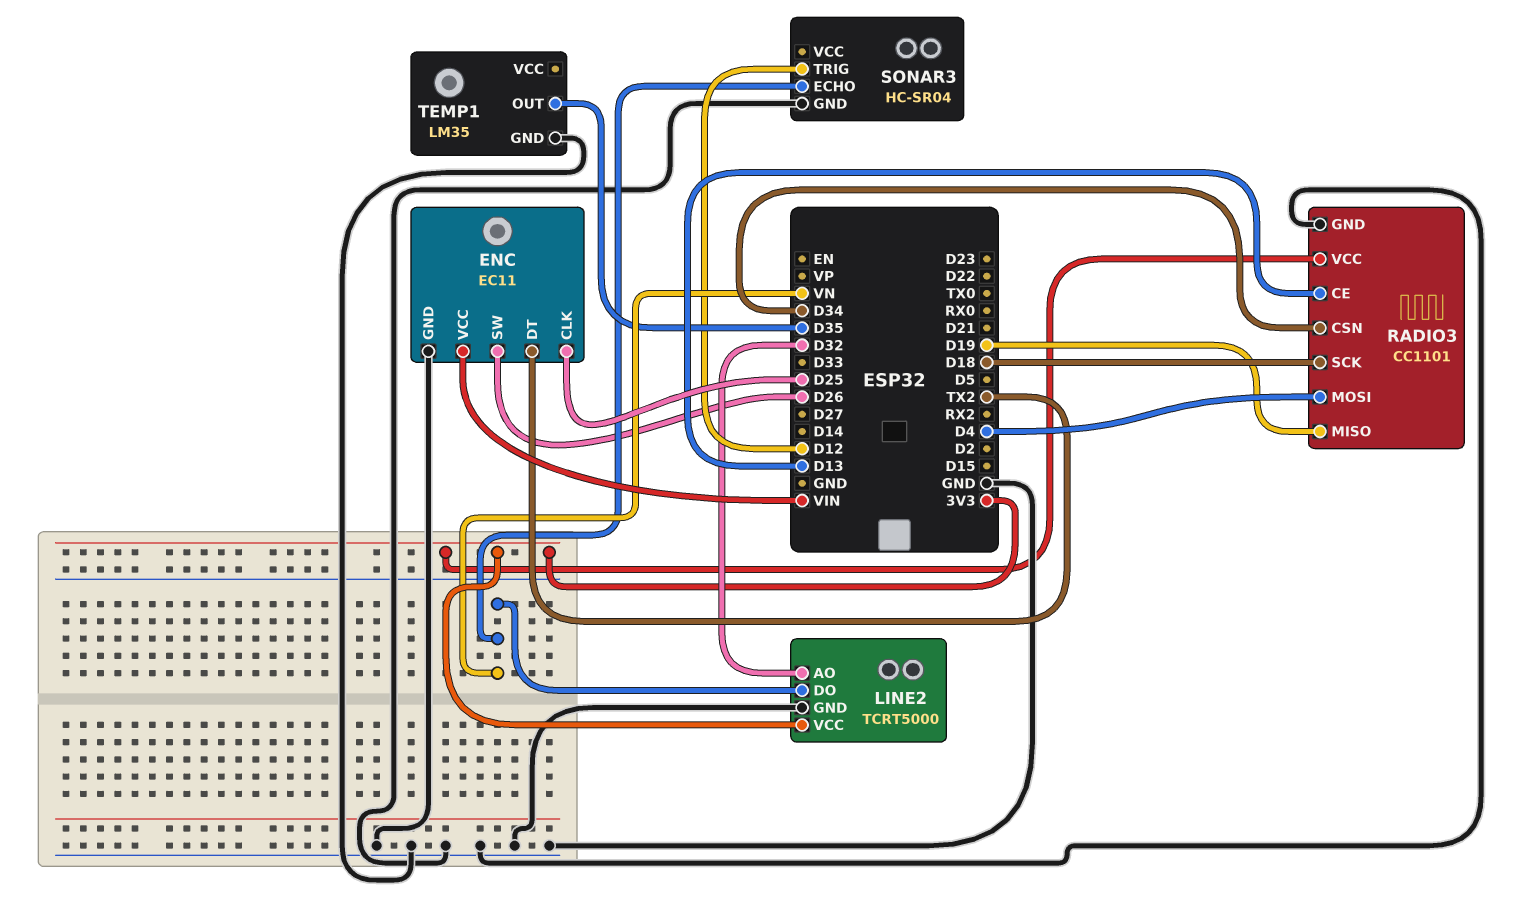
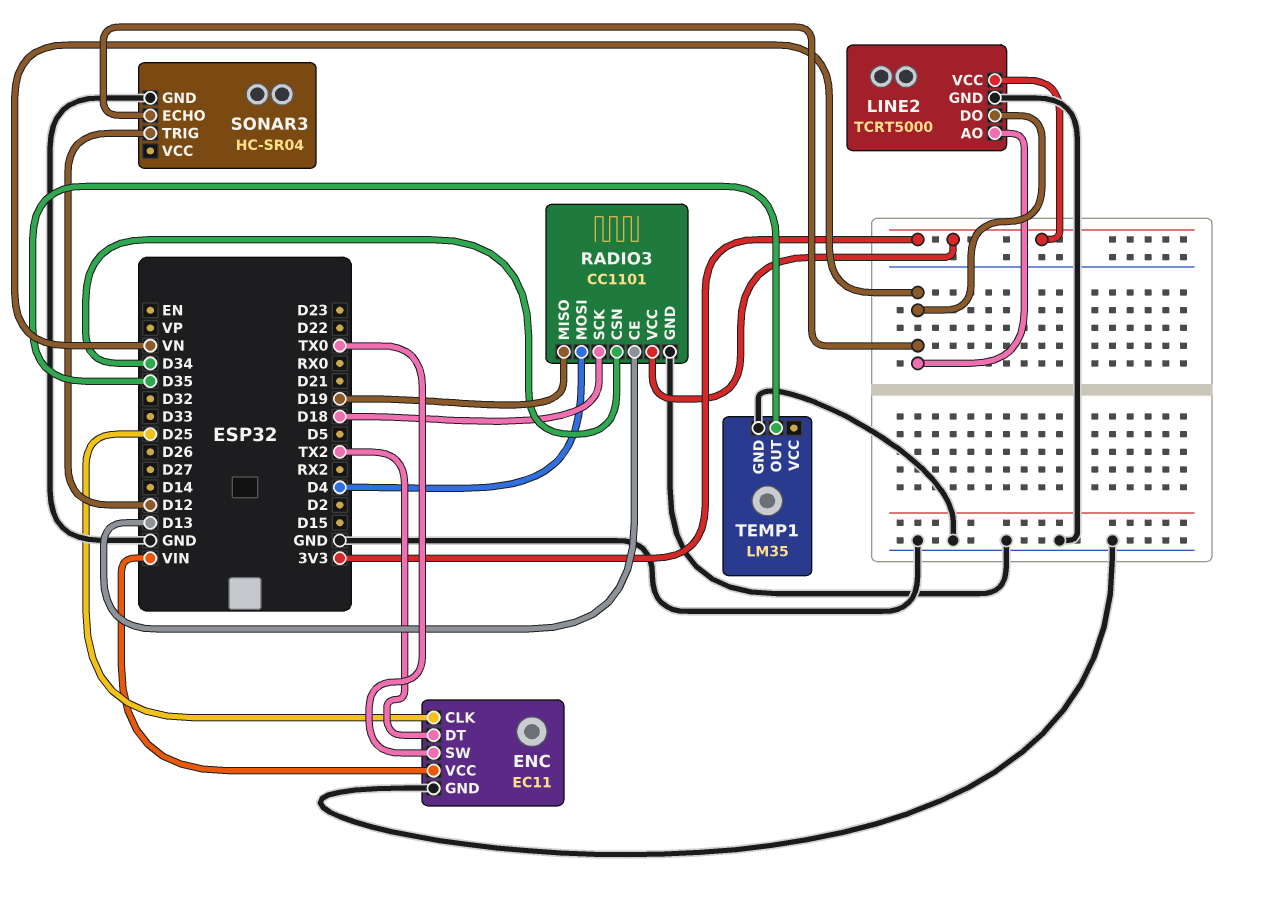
ENC pin SW: D26 -> TX0
LINE2 pin AO: D32 -> VN

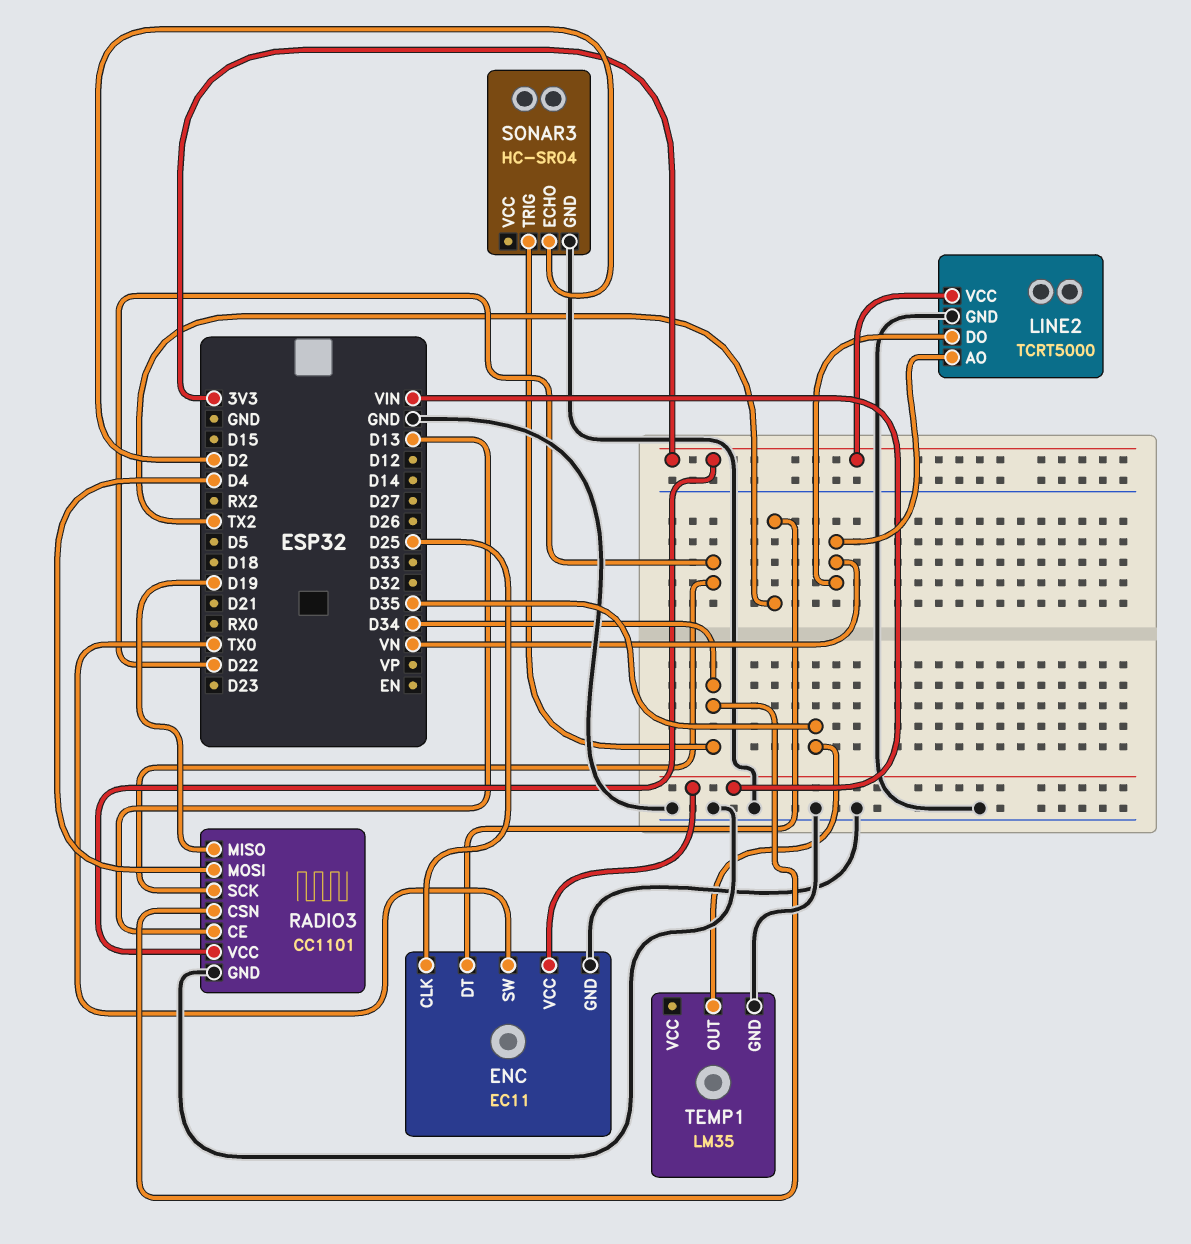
RADIO3 pin SCK: D18 -> D22
SONAR3 pin ECHO: VN -> D2
SONAR3 pin TRIG: D12 -> D34

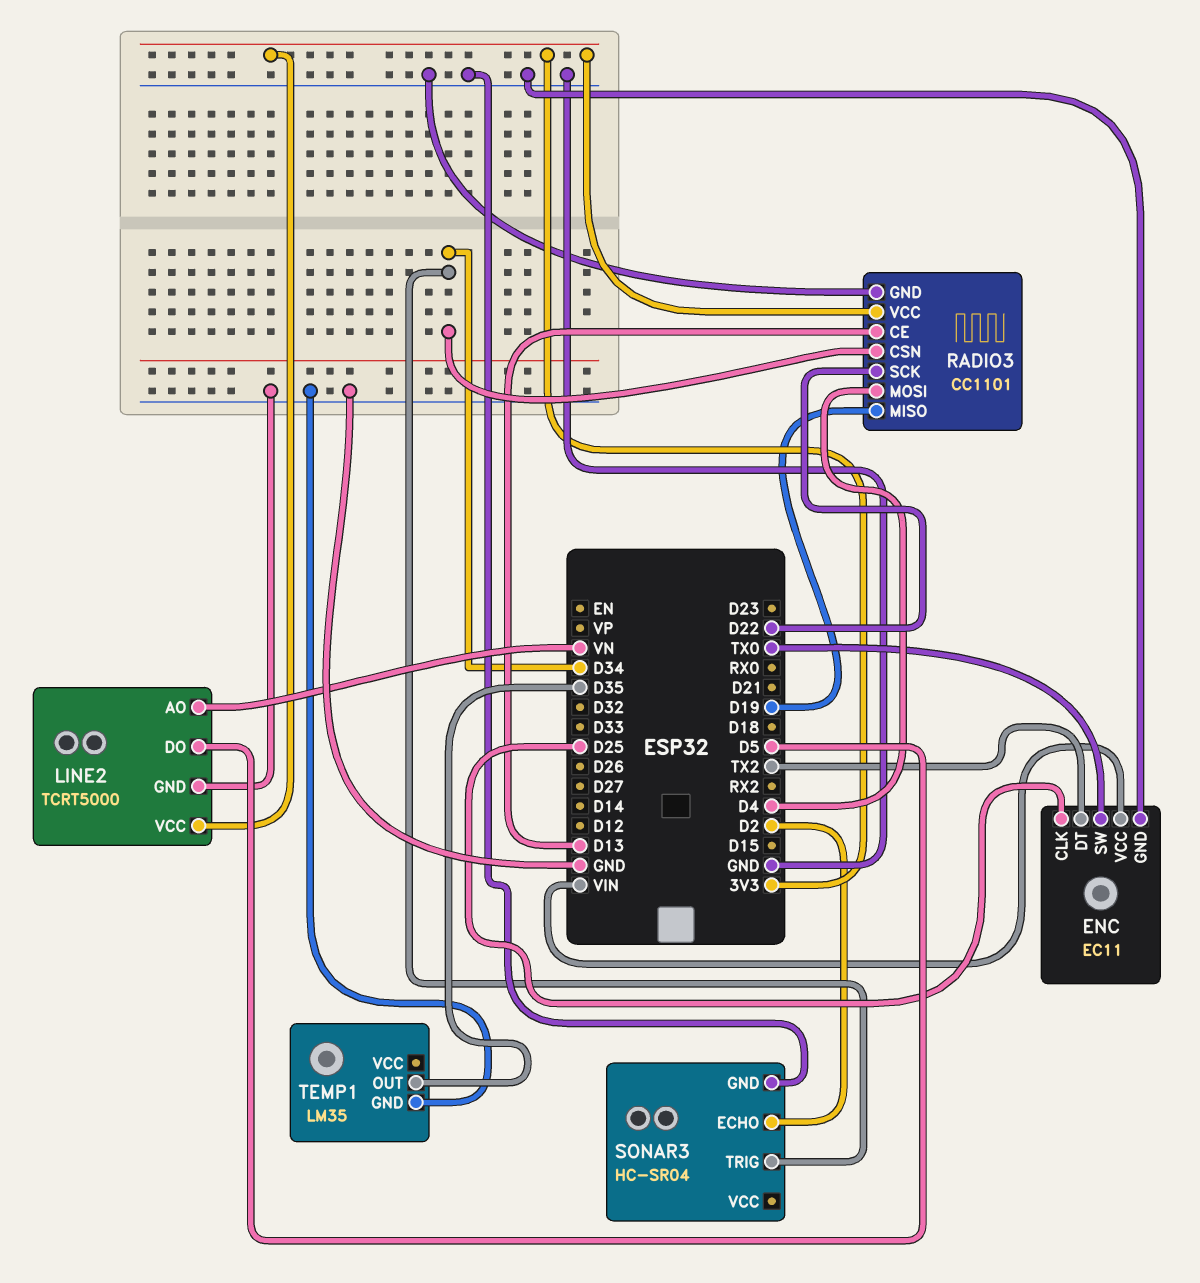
LINE2 pin DO: VN -> D5

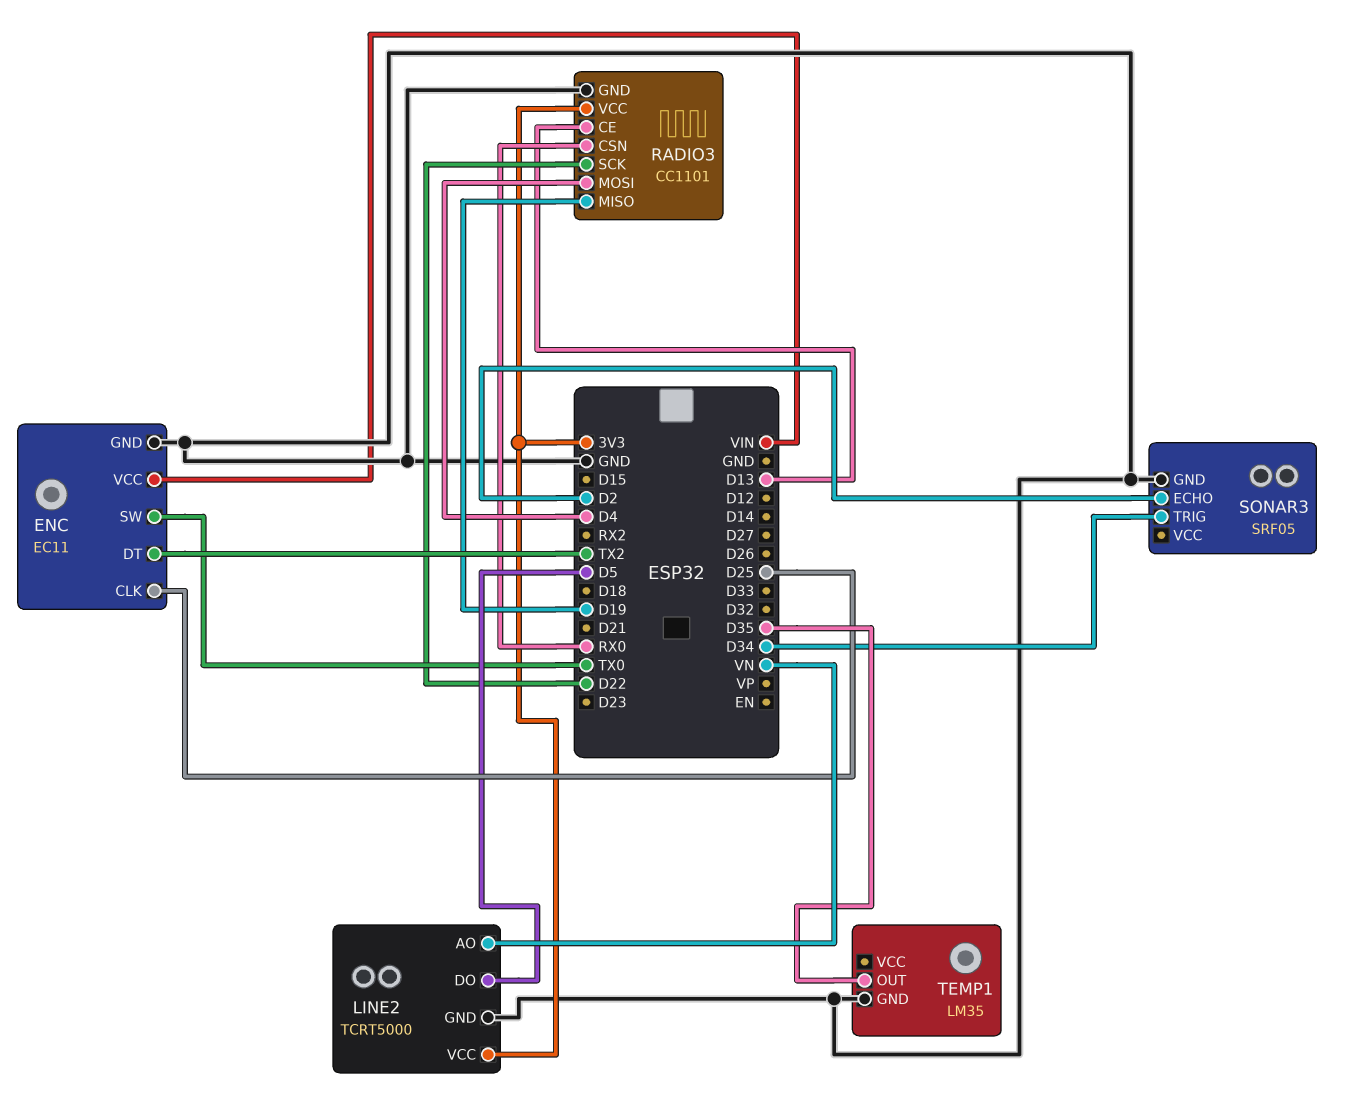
RADIO3 pin CSN: D34 -> RX0
SONAR3: HC-SR04 -> SRF05

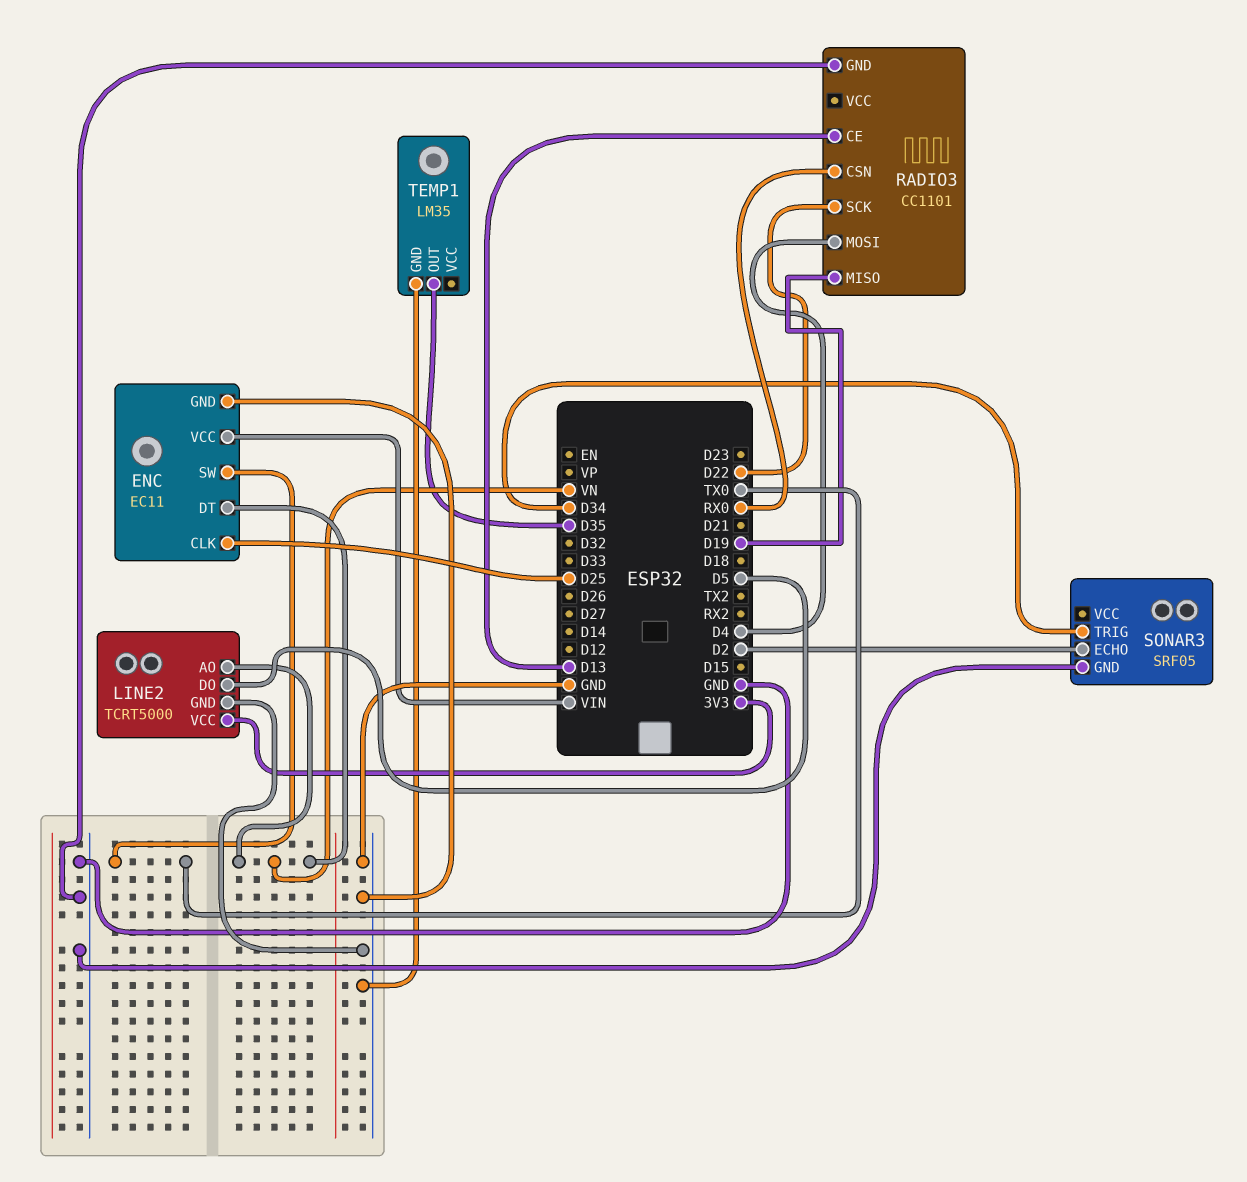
ENC pin DT: TX2 -> VN
RADIO3 pin VCC: 3V3 -> none

